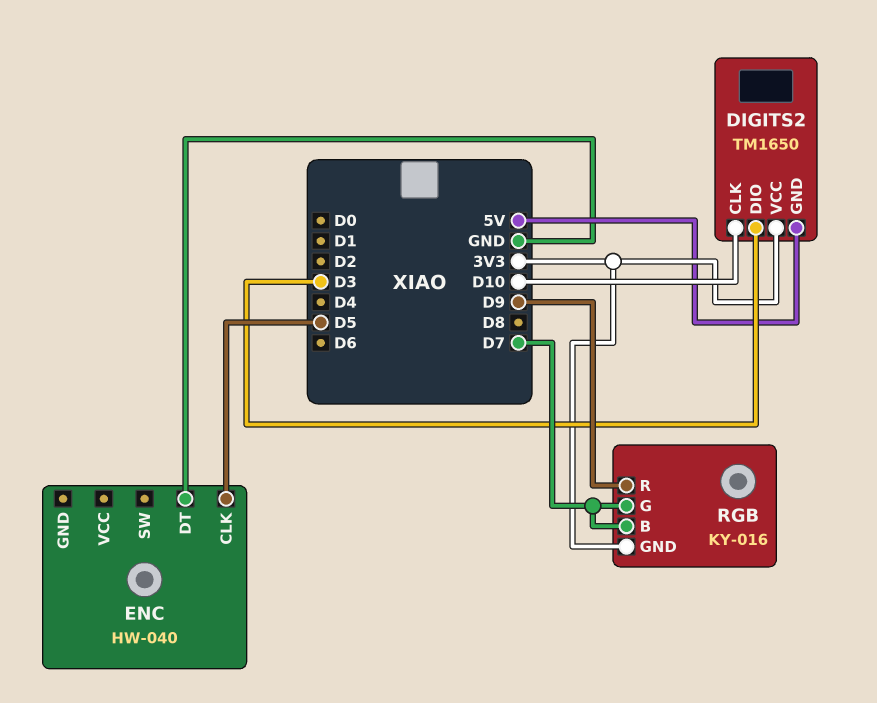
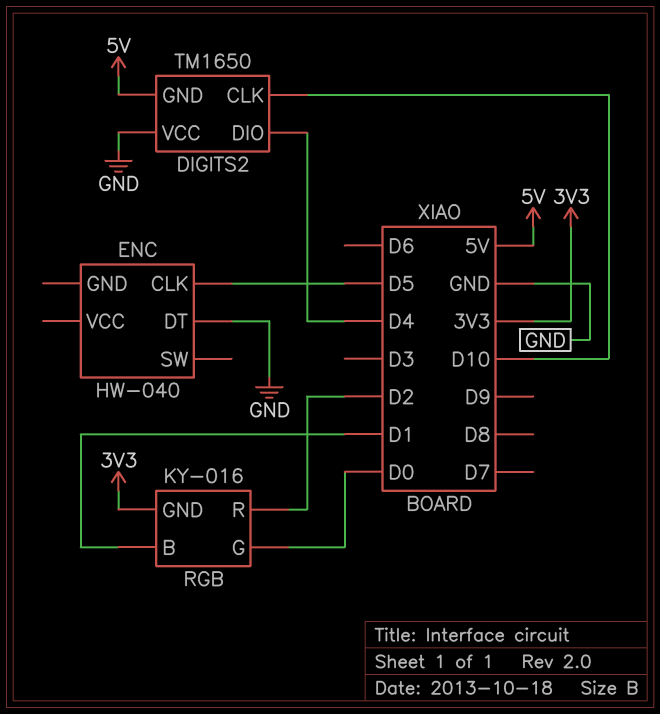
DIGITS2 pin DIO: D3 -> D4
DIGITS2 pin VCC: 3V3 -> GND
RGB pin B: D7 -> D1
RGB pin G: D7 -> D0
RGB pin R: D9 -> D2

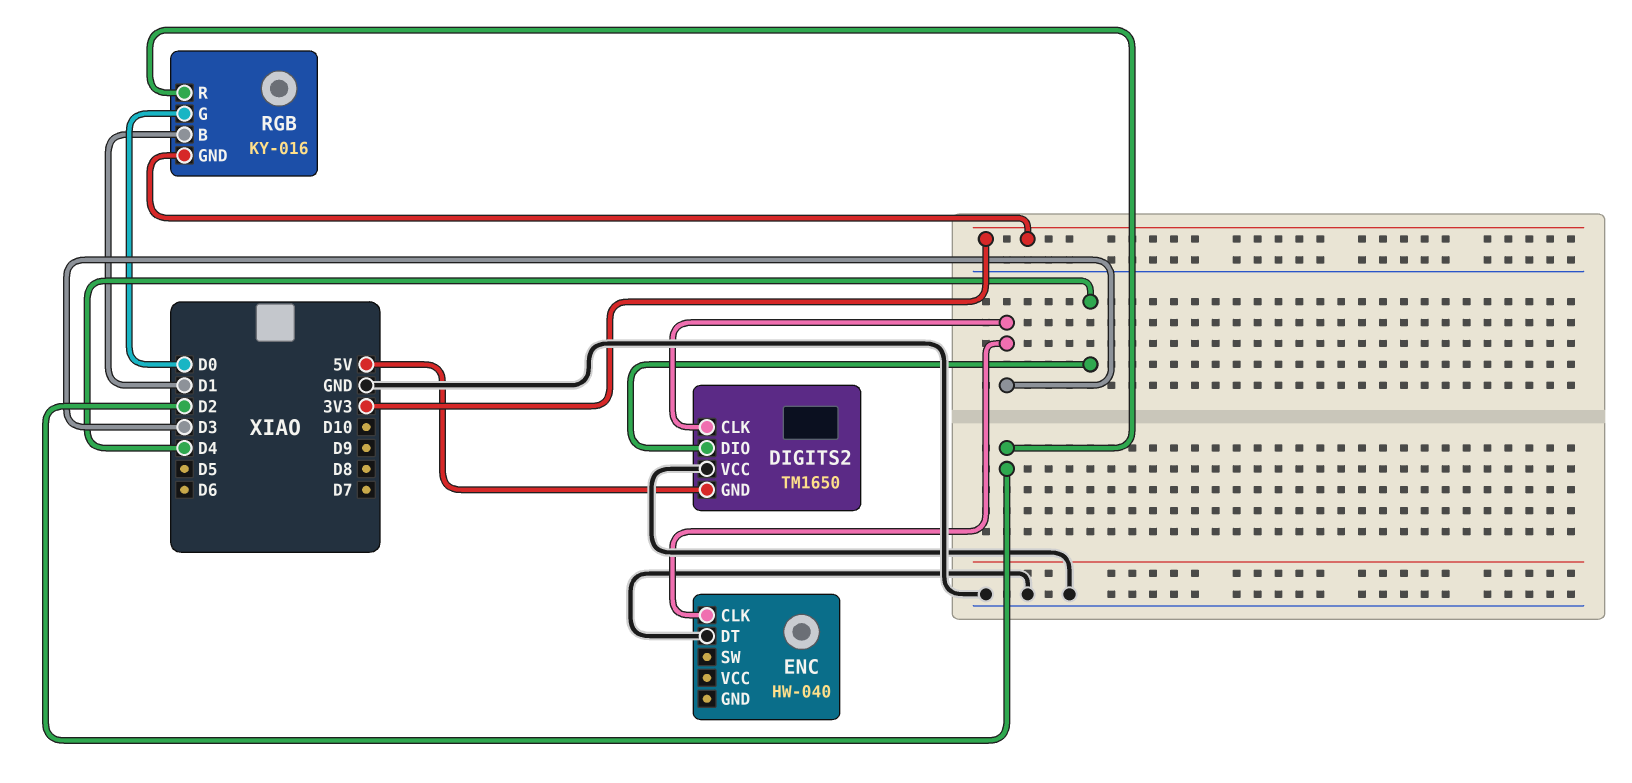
DIGITS2 pin CLK: D10 -> D3
ENC pin CLK: D5 -> D3

